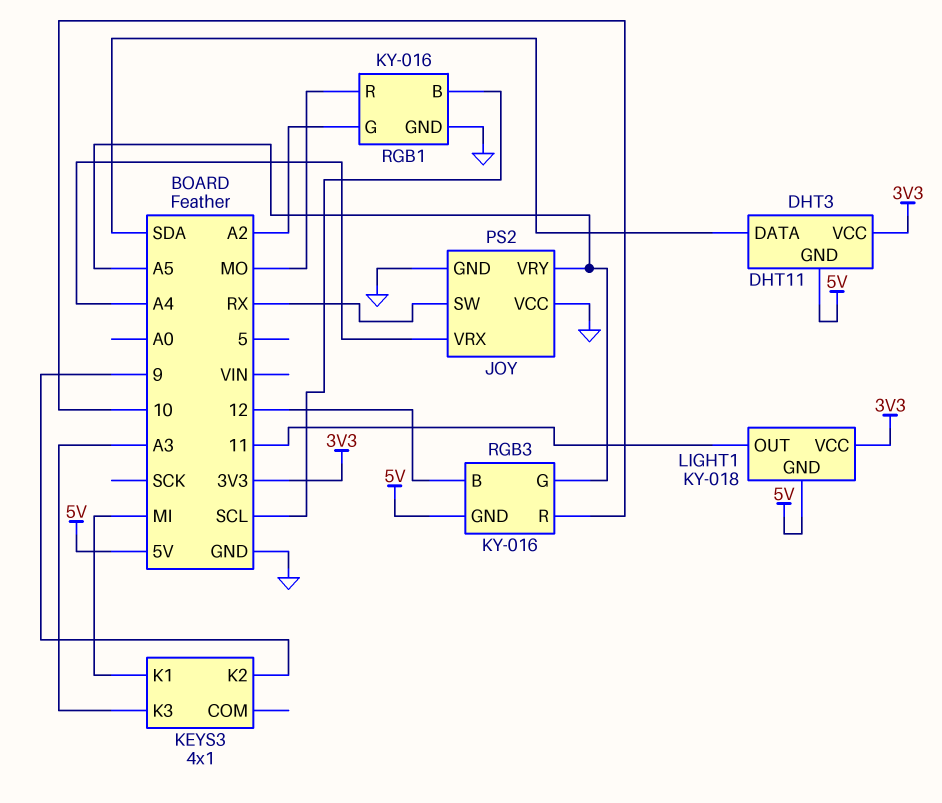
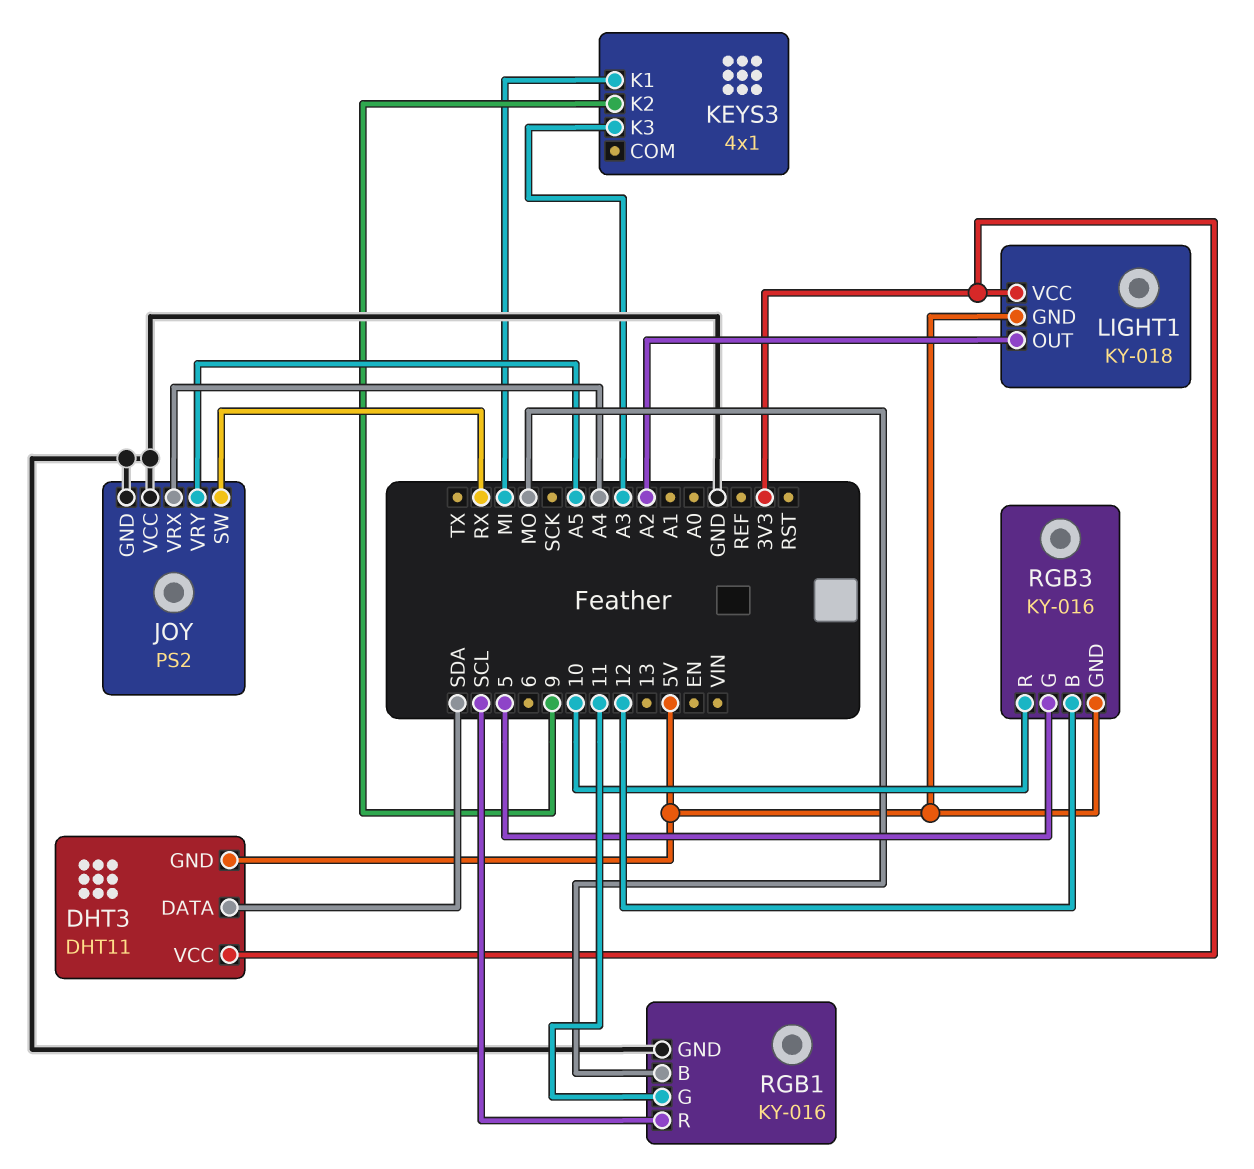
LIGHT1 pin OUT: 11 -> A2
RGB1 pin B: SCL -> MO
RGB1 pin G: A2 -> 11
RGB1 pin R: MO -> SCL
RGB3 pin G: A5 -> 5

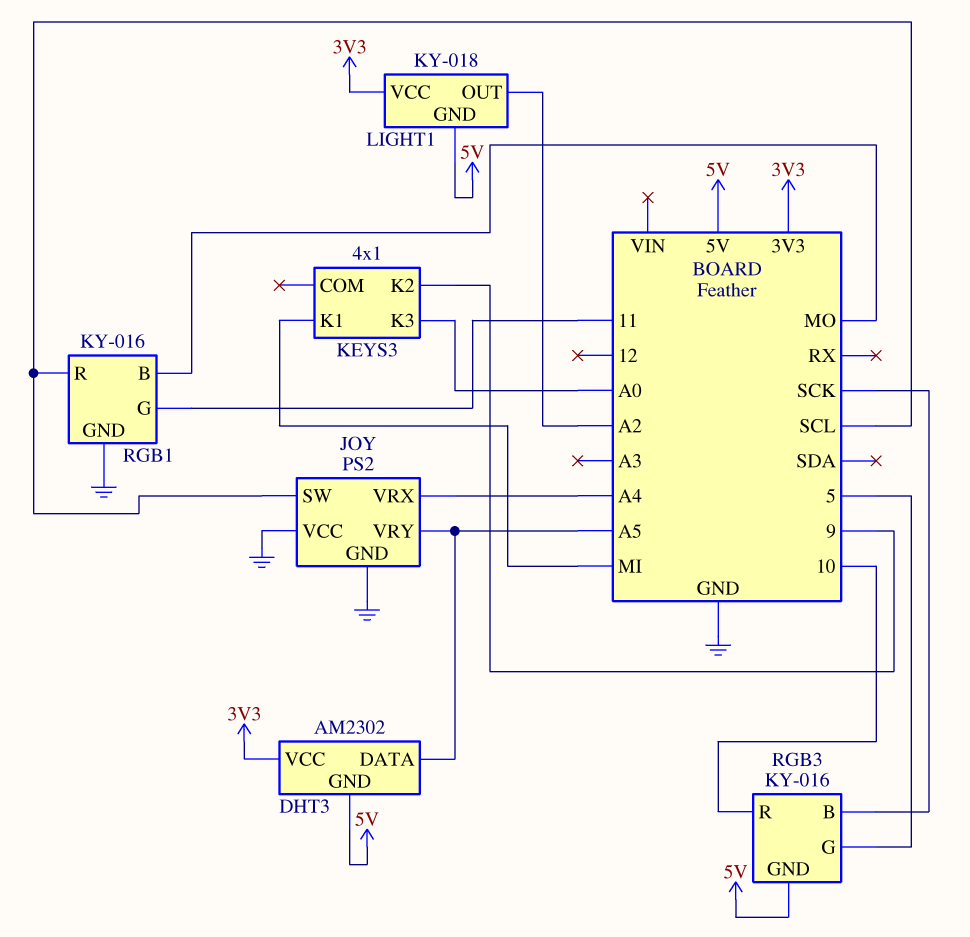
DHT3: DHT11 -> AM2302
DHT3 pin DATA: SDA -> A5
JOY pin SW: RX -> SCL
KEYS3 pin K3: A3 -> A0
RGB3 pin B: 12 -> SCK

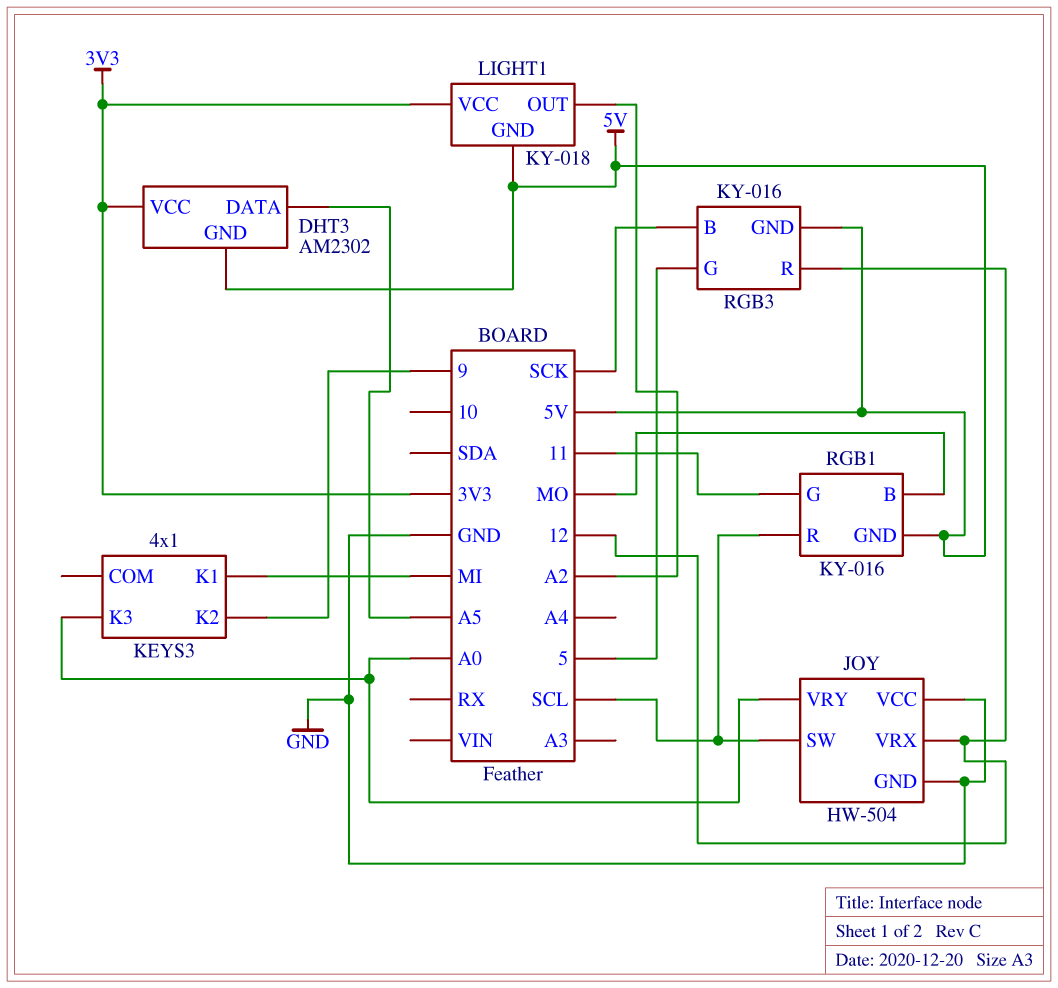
JOY: PS2 -> HW-504
JOY pin VRX: A4 -> 12
JOY pin VRY: A5 -> A0
RGB1 pin GND: GND -> 5V
RGB3 pin R: 10 -> 12

